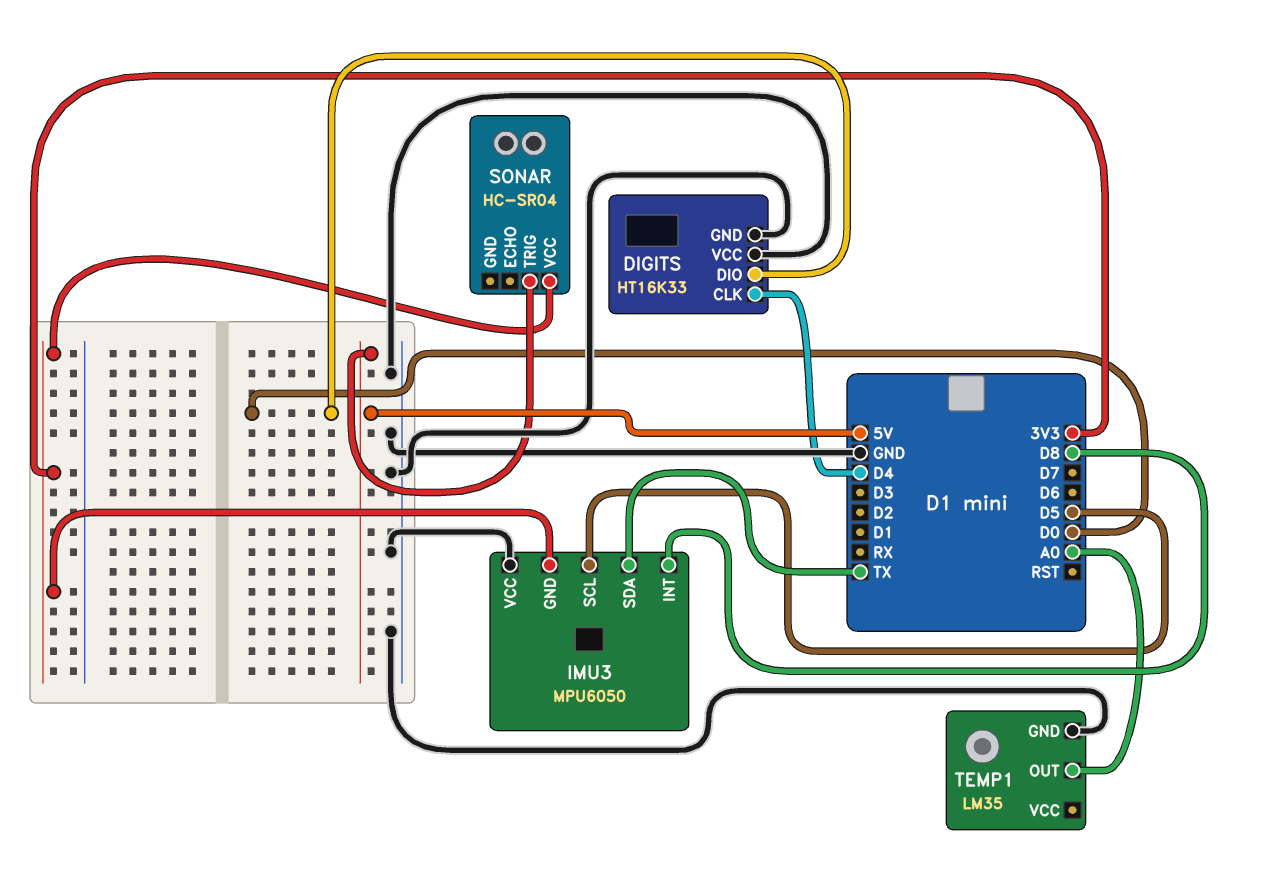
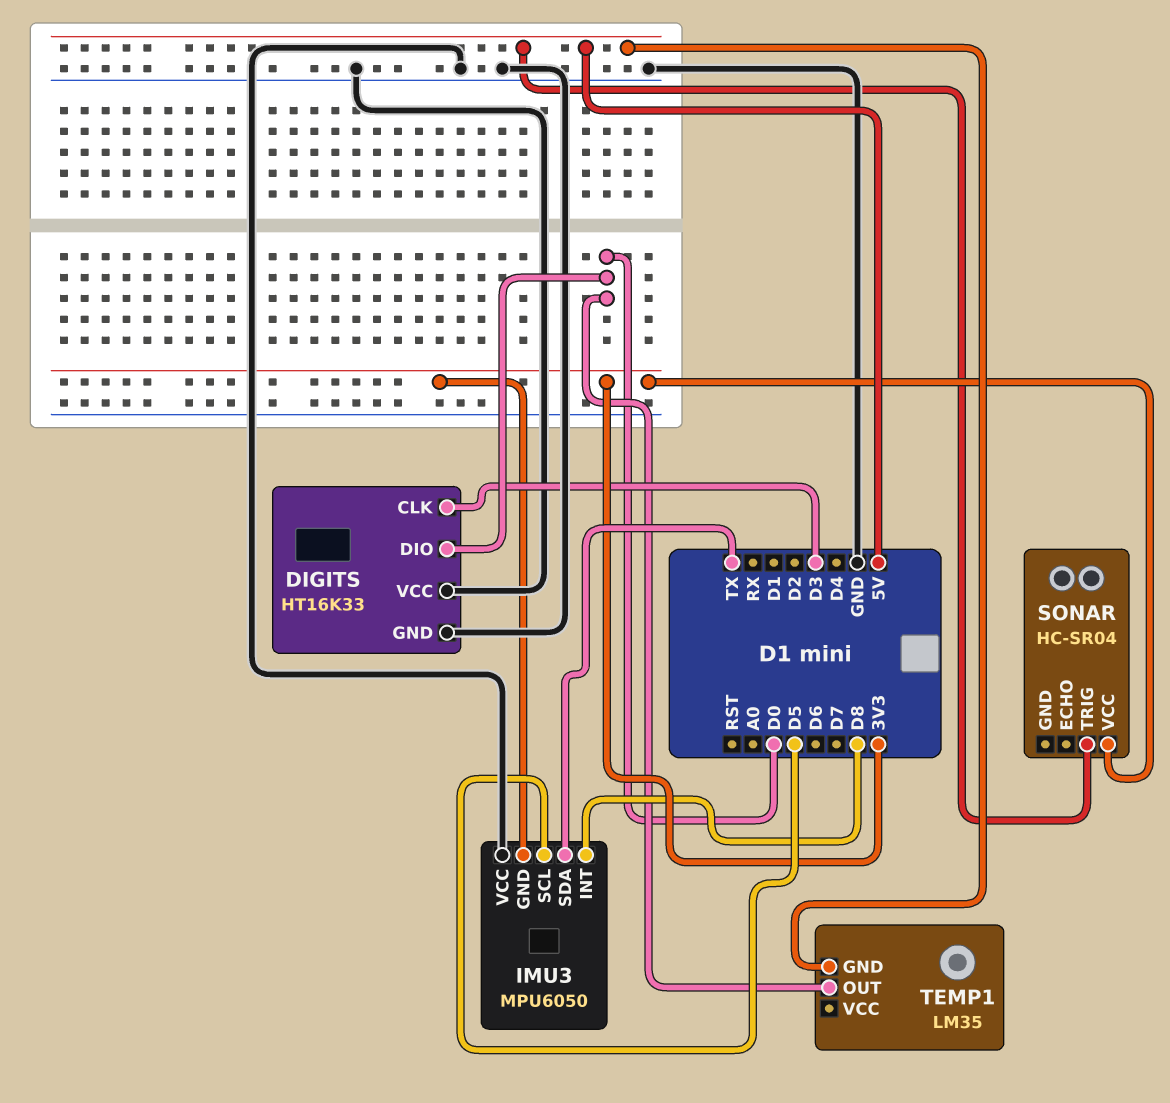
DIGITS pin CLK: D4 -> D3
TEMP1 pin GND: GND -> 5V
TEMP1 pin OUT: A0 -> D0

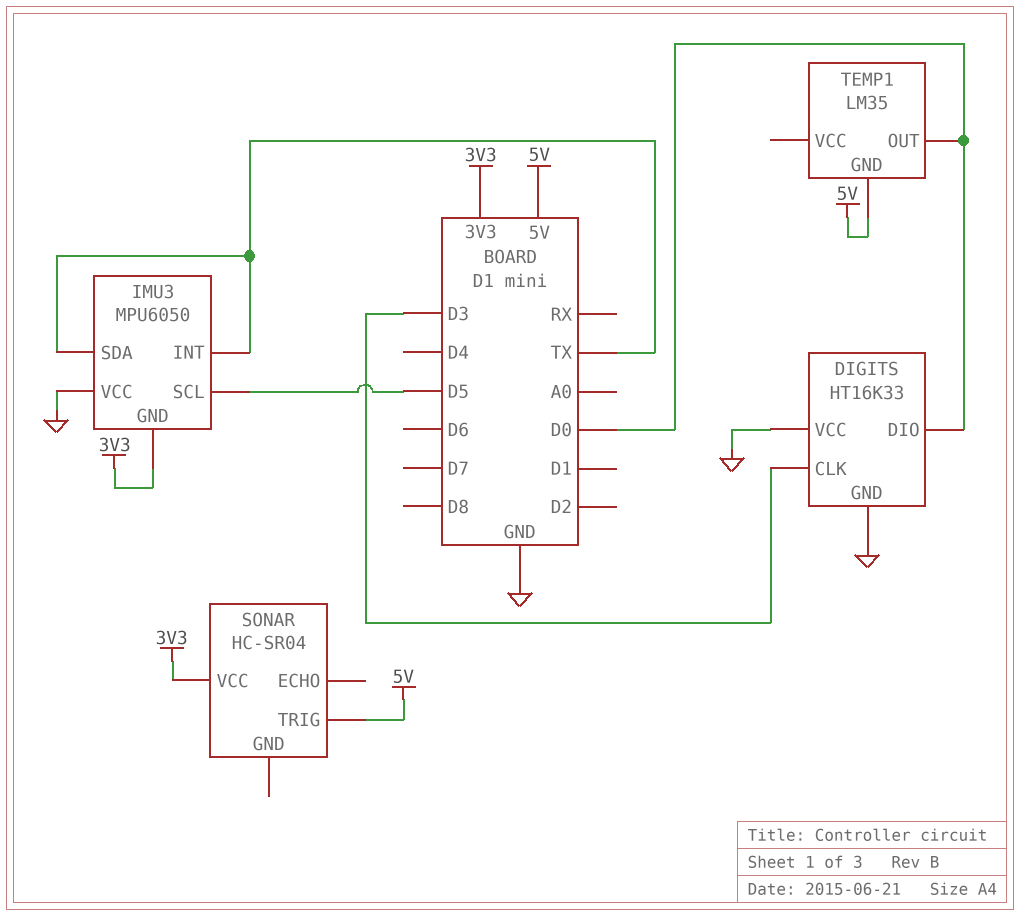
IMU3 pin INT: D8 -> TX

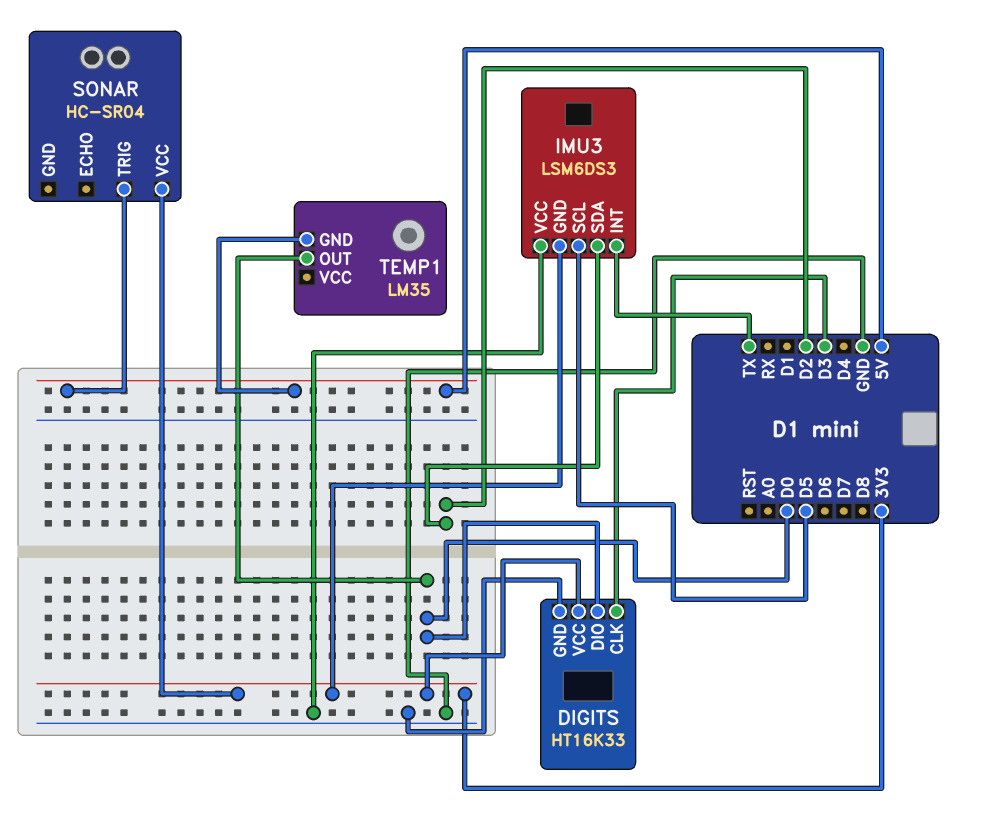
DIGITS pin VCC: GND -> 3V3
IMU3: MPU6050 -> LSM6DS3
IMU3 pin SDA: TX -> D2

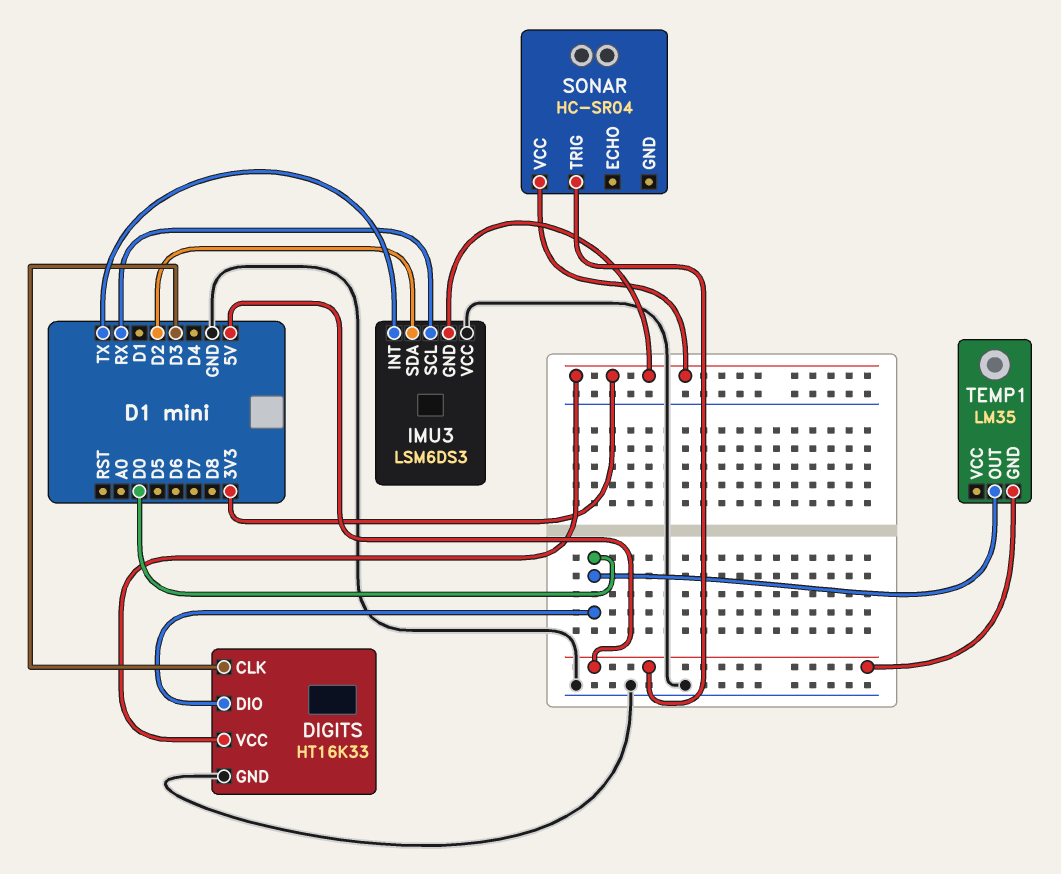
IMU3 pin SCL: D5 -> RX

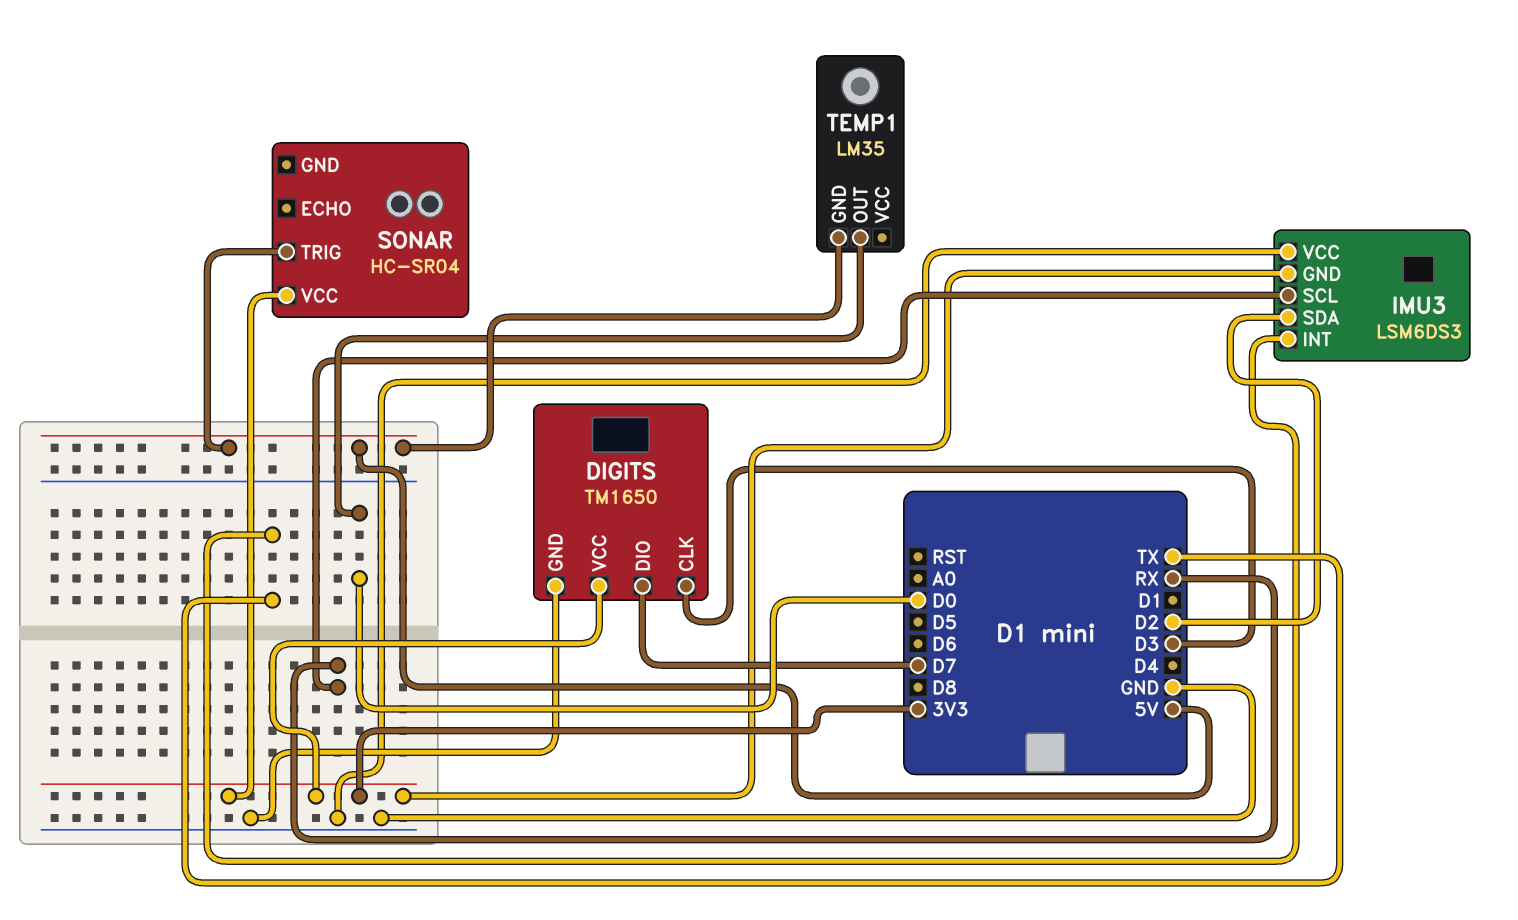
DIGITS: HT16K33 -> TM1650
DIGITS pin DIO: D0 -> D7

